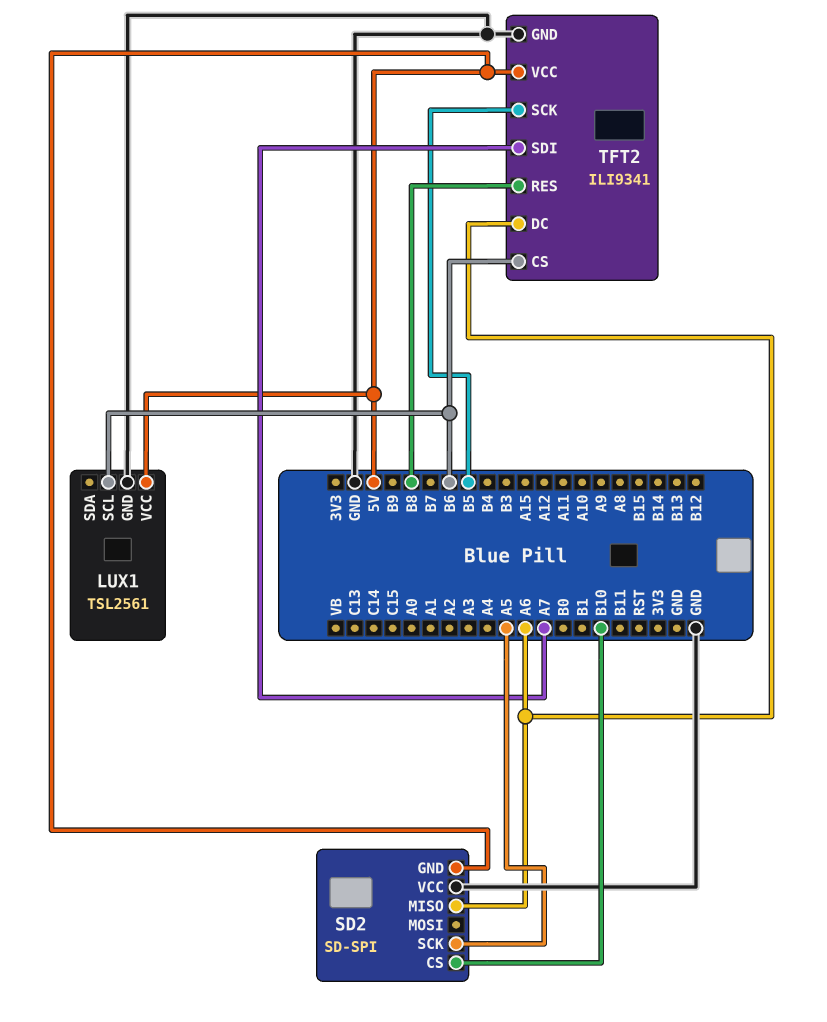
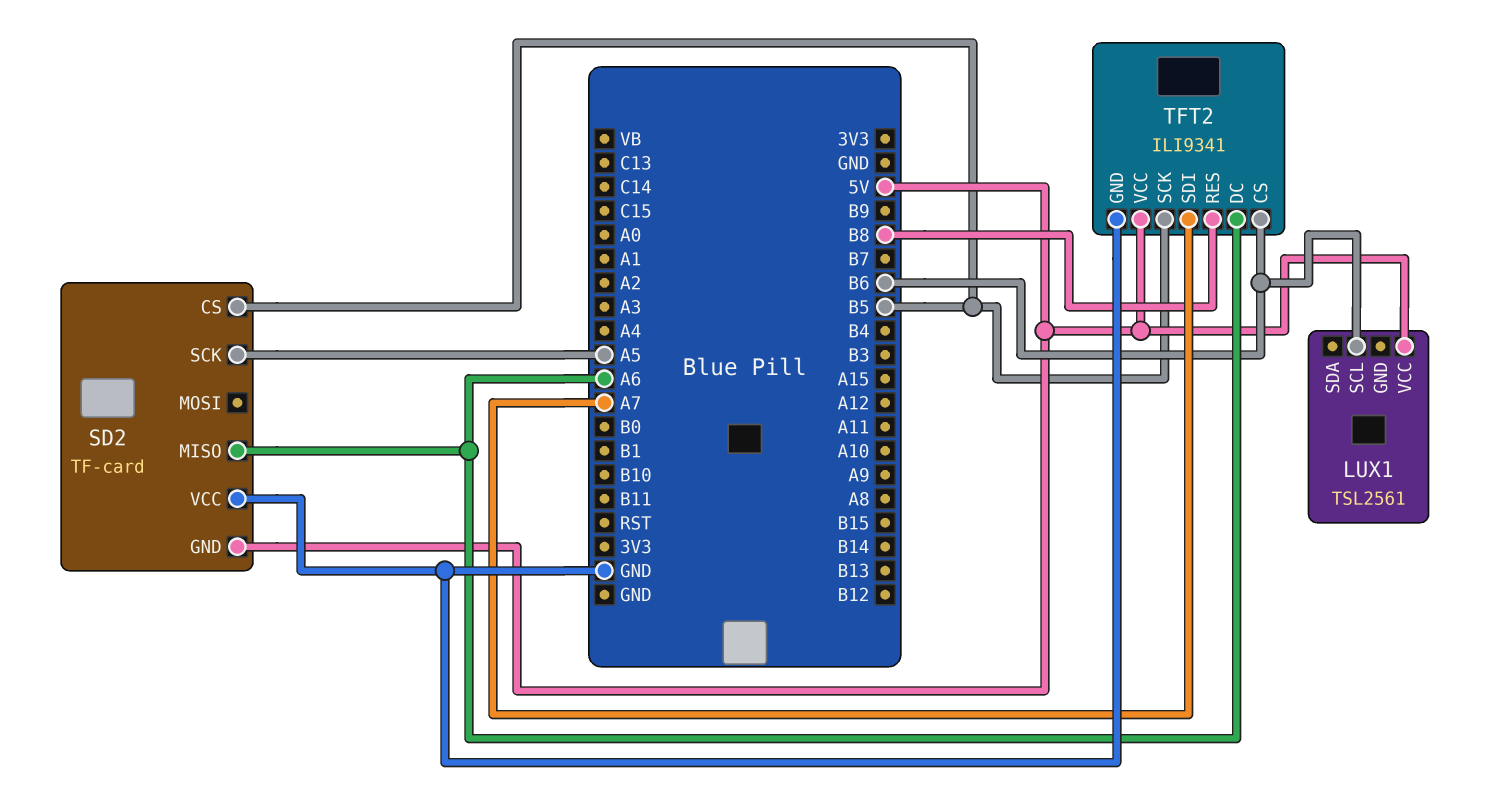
LUX1 pin GND: GND -> none
SD2: SD-SPI -> TF-card
SD2 pin CS: B10 -> B5

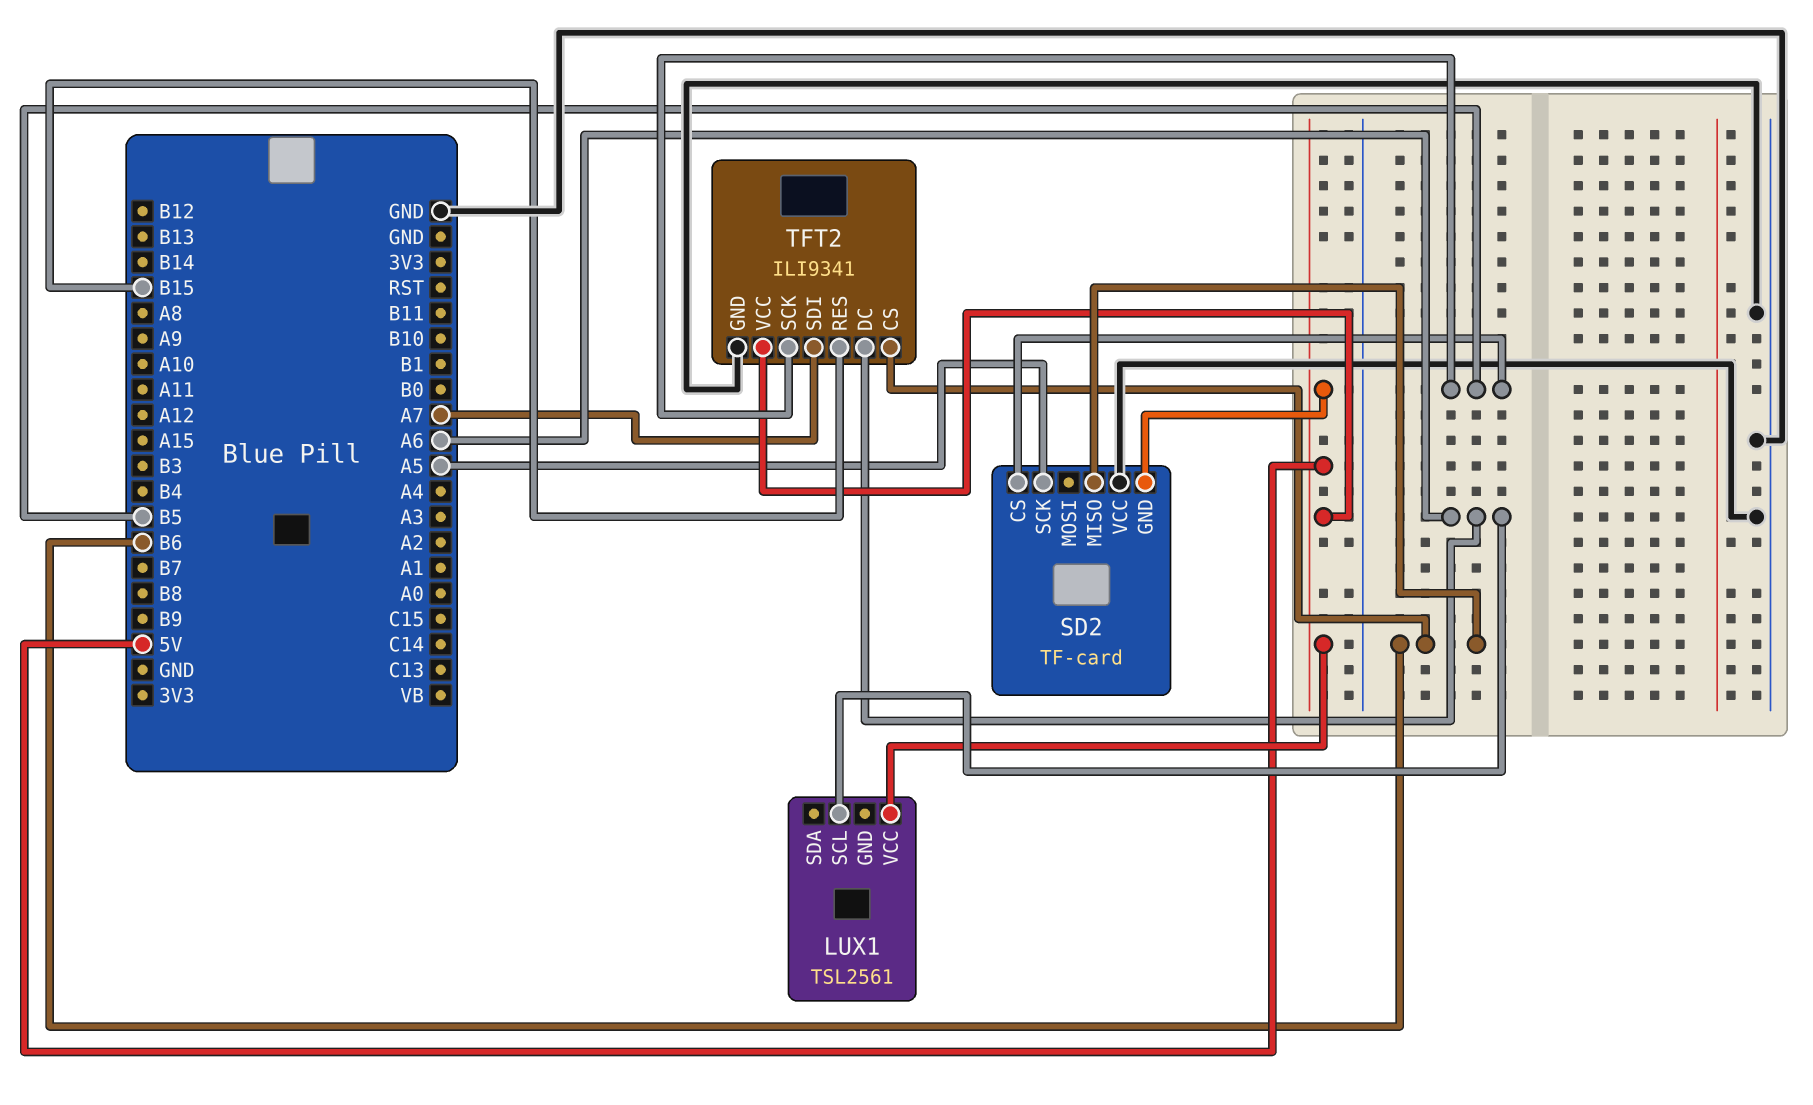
LUX1 pin SCL: B6 -> A6
SD2 pin MISO: A6 -> B6
TFT2 pin RES: B8 -> B15

